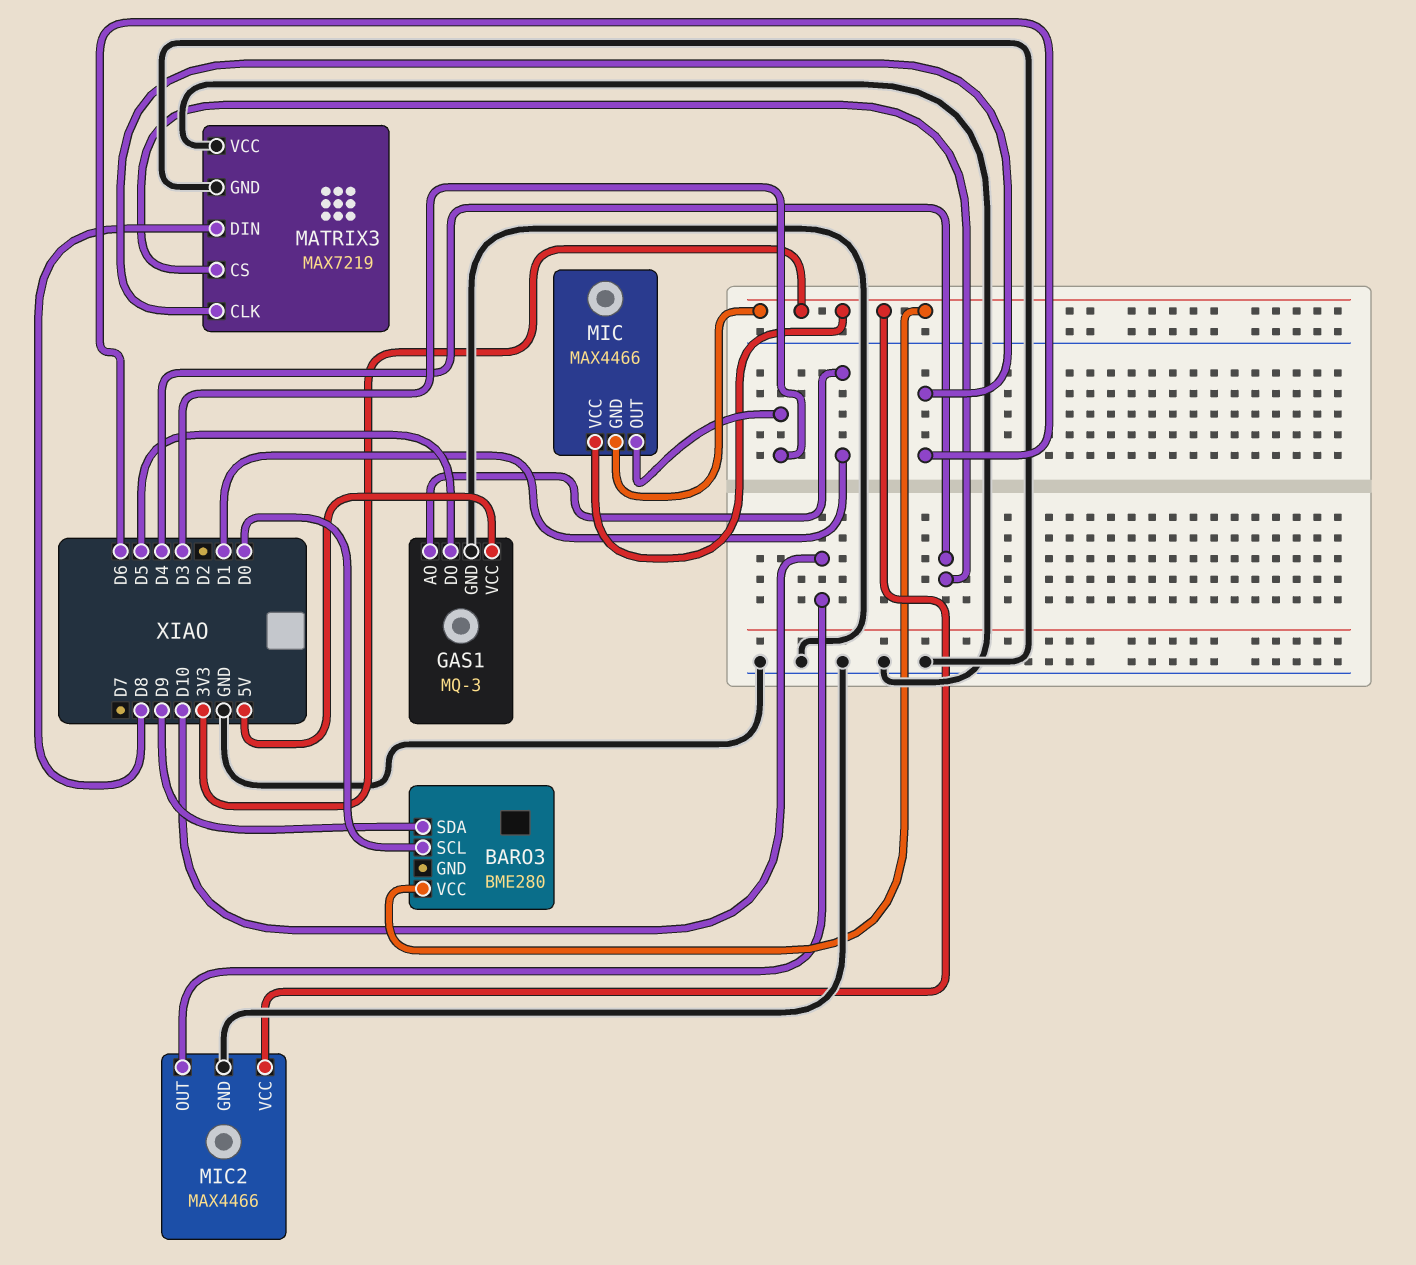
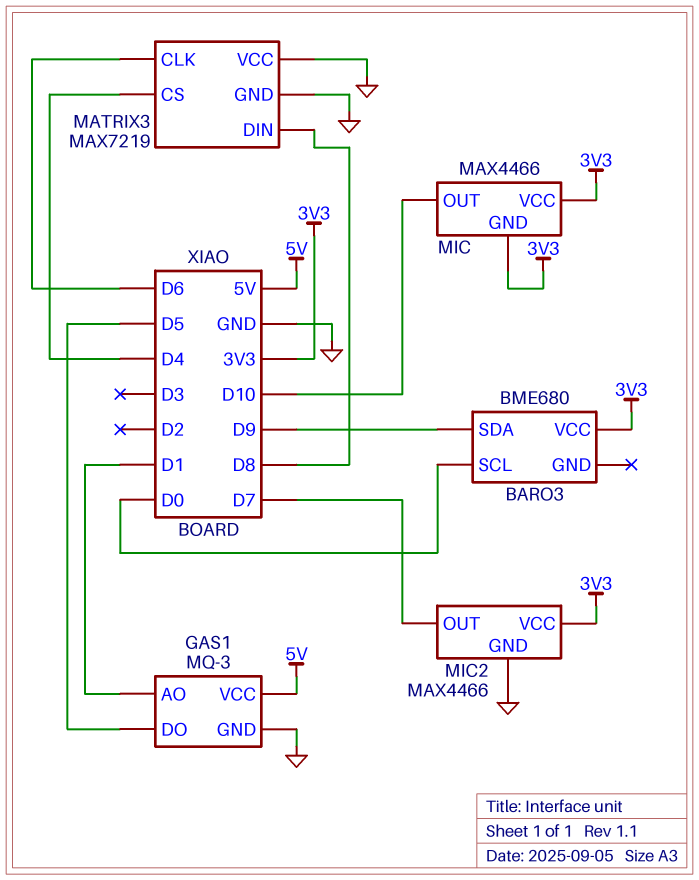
BARO3: BME280 -> BME680
MIC pin OUT: D3 -> D10
MIC2 pin OUT: D10 -> D7

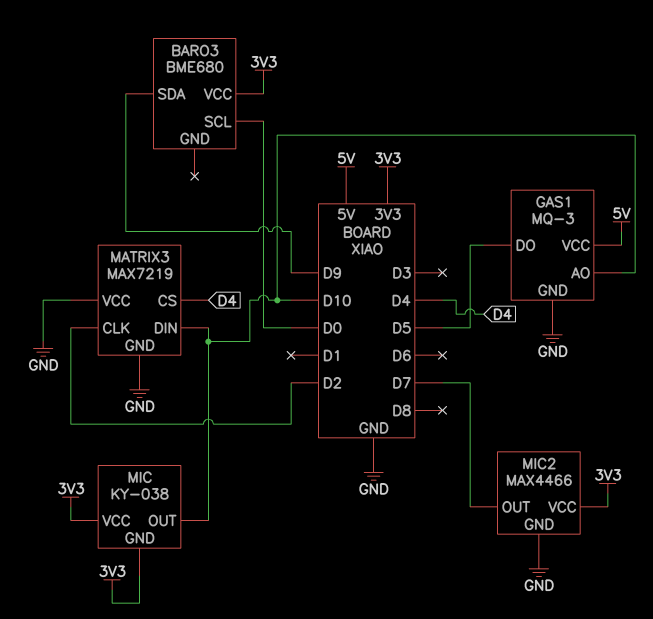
GAS1 pin AO: D1 -> D10
MATRIX3 pin CLK: D6 -> D2
MATRIX3 pin DIN: D8 -> D10
MIC: MAX4466 -> KY-038

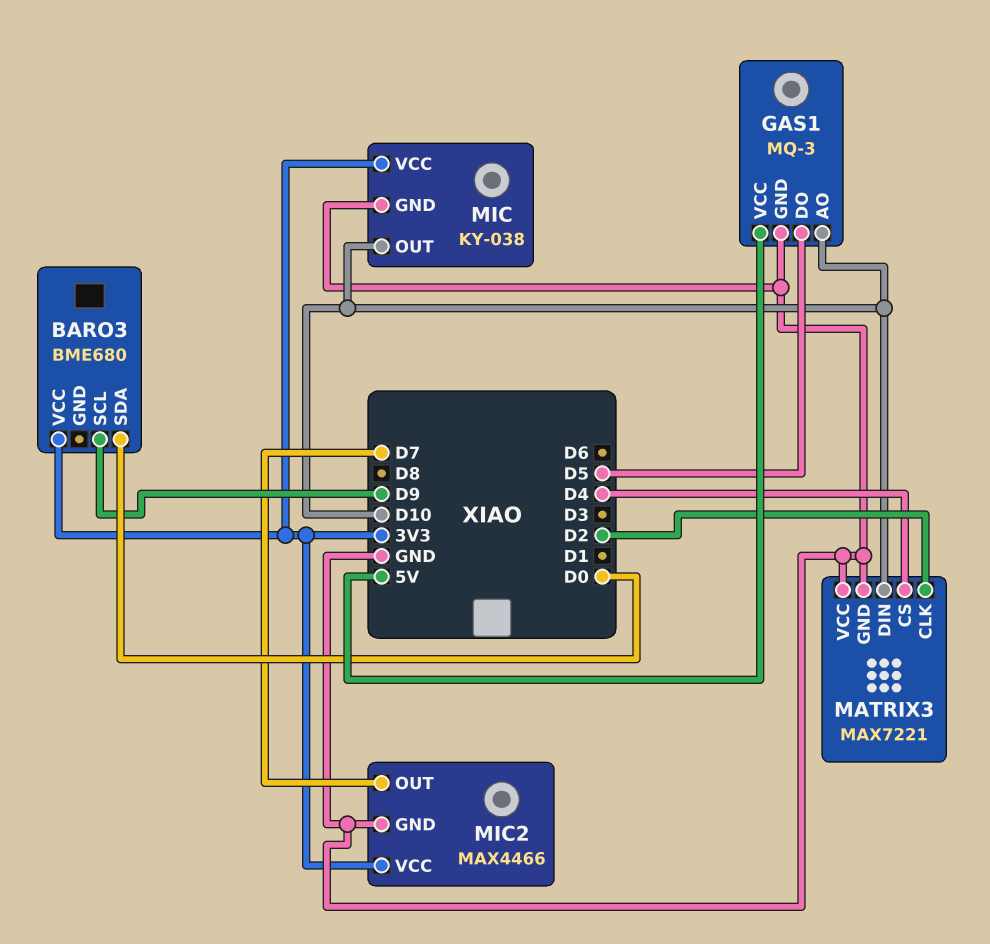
BARO3 pin SCL: D0 -> D9
BARO3 pin SDA: D9 -> D0
MATRIX3: MAX7219 -> MAX7221
MIC pin GND: 3V3 -> GND

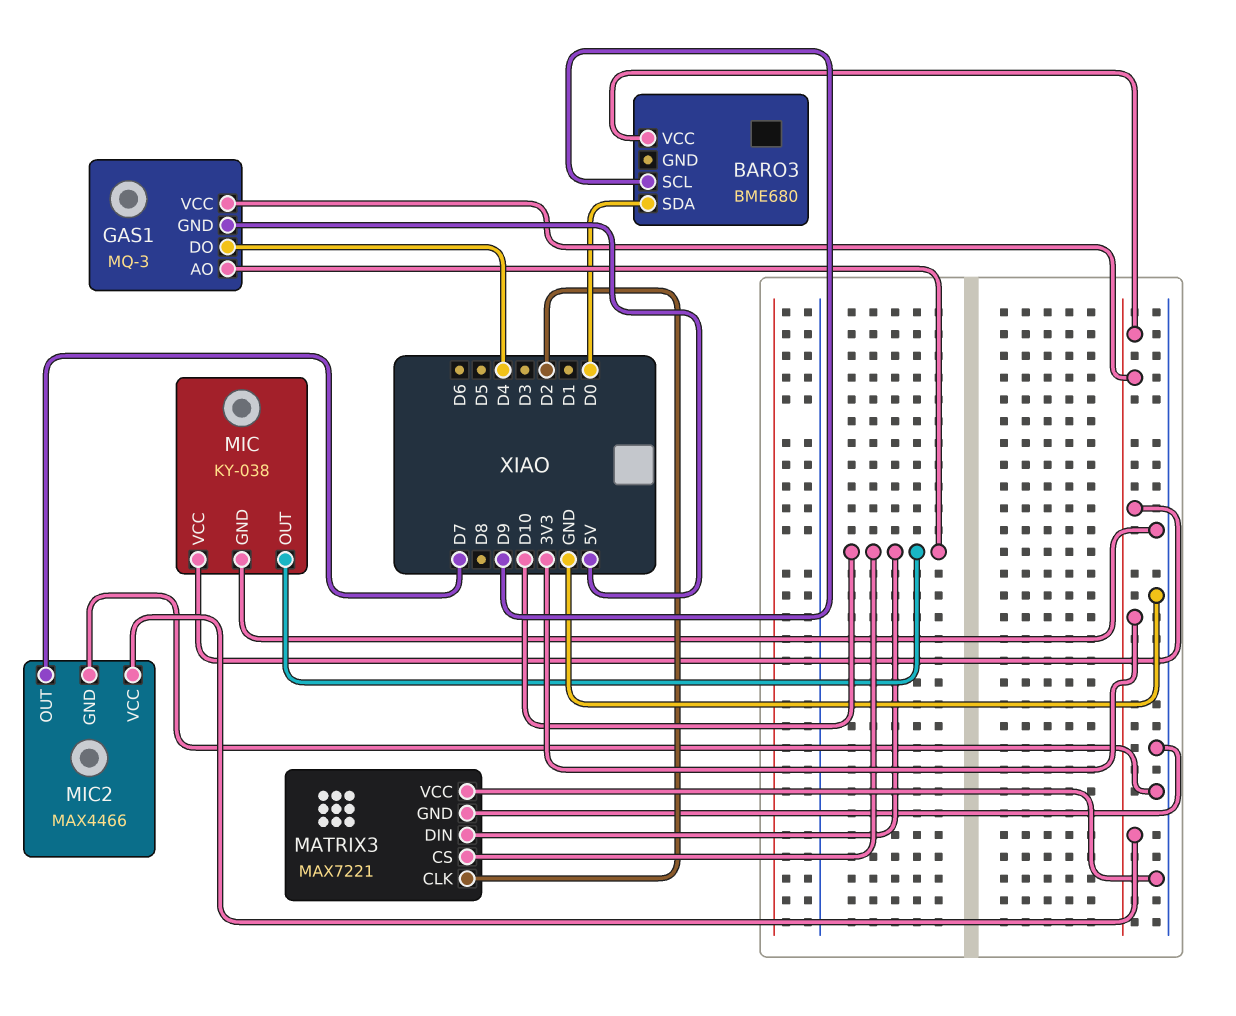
GAS1 pin DO: D5 -> D4
GAS1 pin GND: GND -> 5V
GAS1 pin VCC: 5V -> 3V3
MATRIX3 pin CS: D4 -> D10

